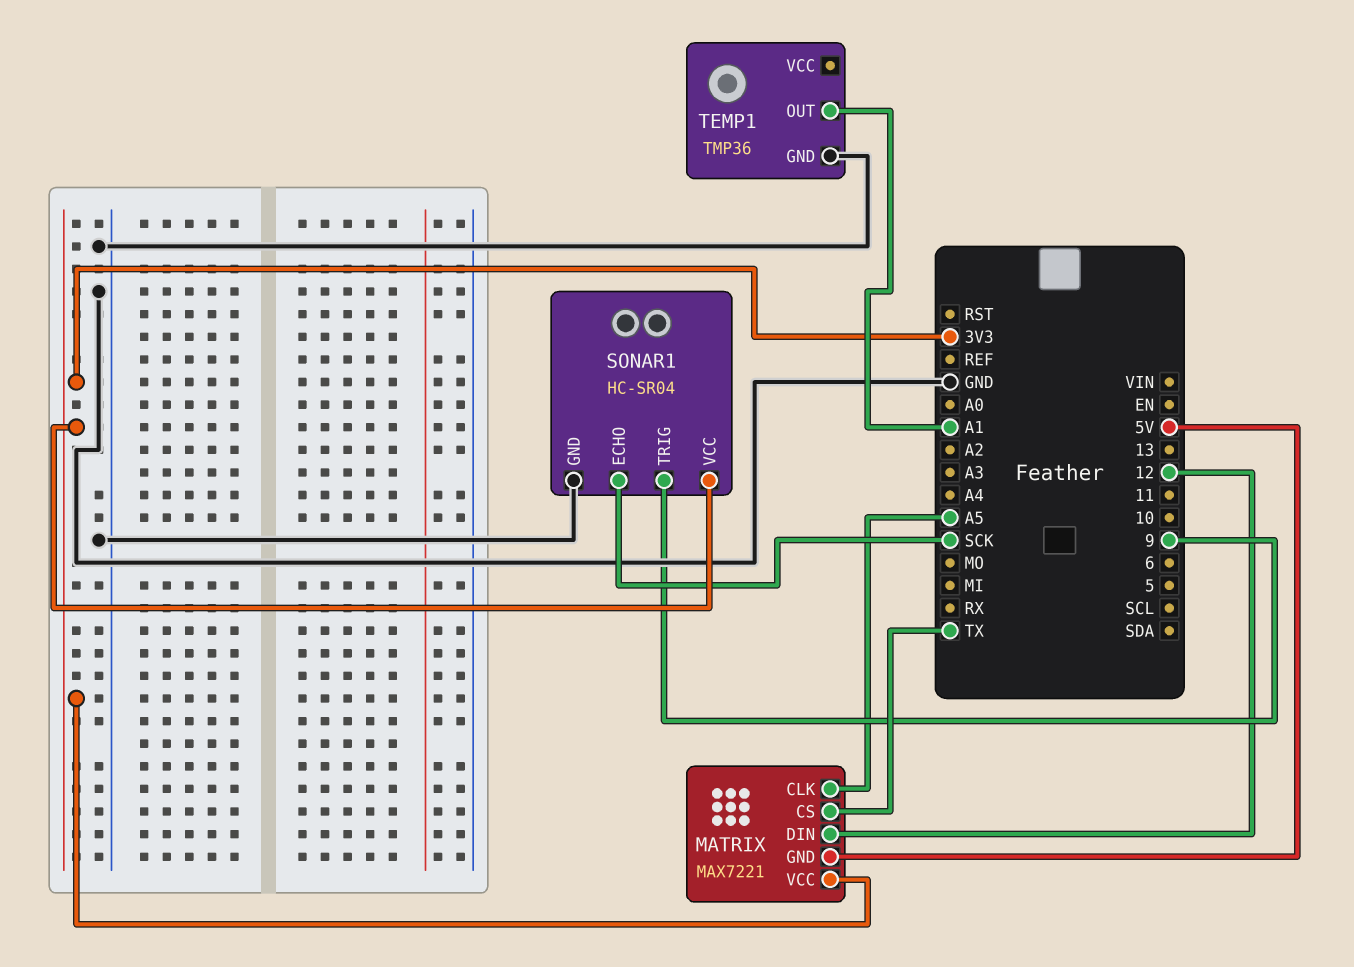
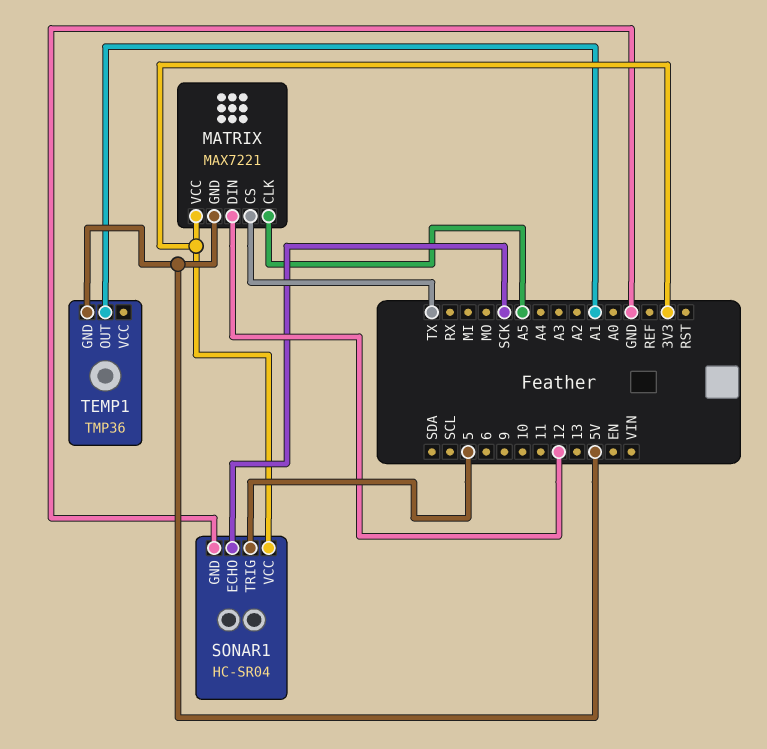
SONAR1 pin TRIG: 9 -> 5
TEMP1 pin GND: GND -> 5V

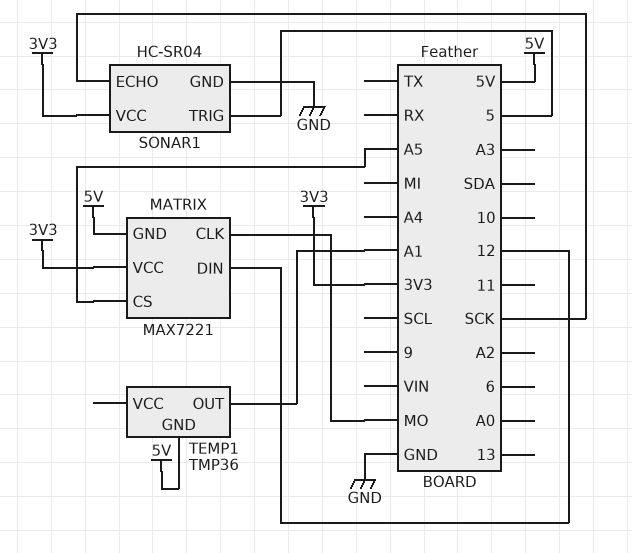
MATRIX pin CLK: A5 -> MO
MATRIX pin CS: TX -> A5

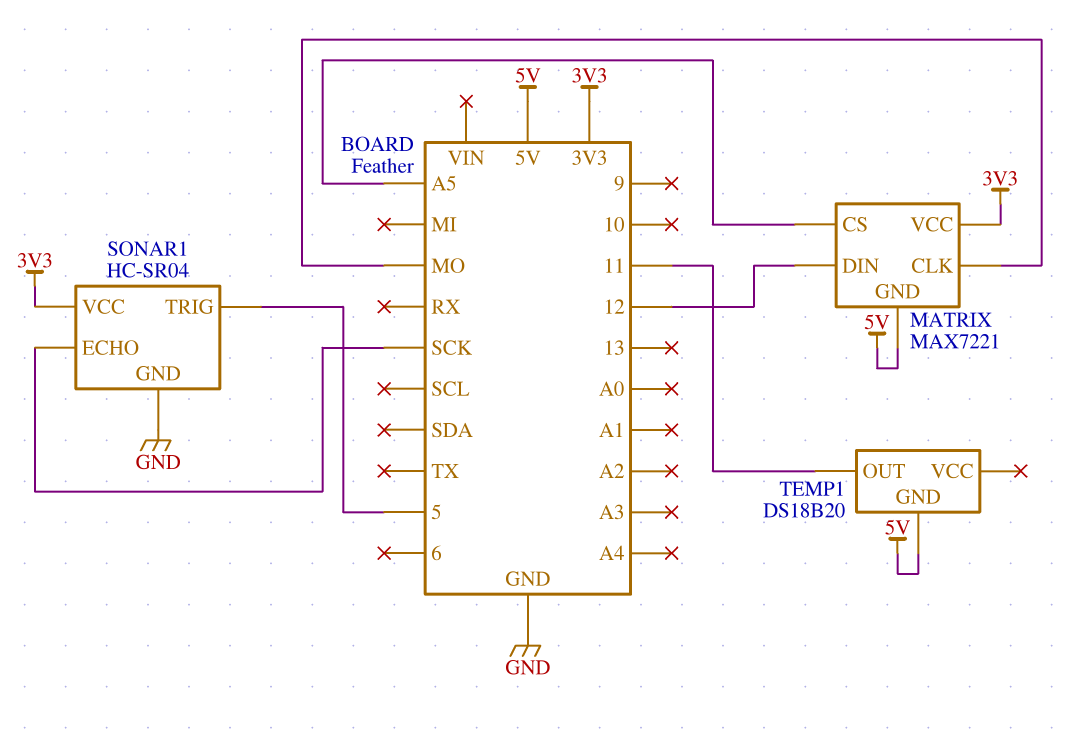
TEMP1: TMP36 -> DS18B20
TEMP1 pin OUT: A1 -> 11

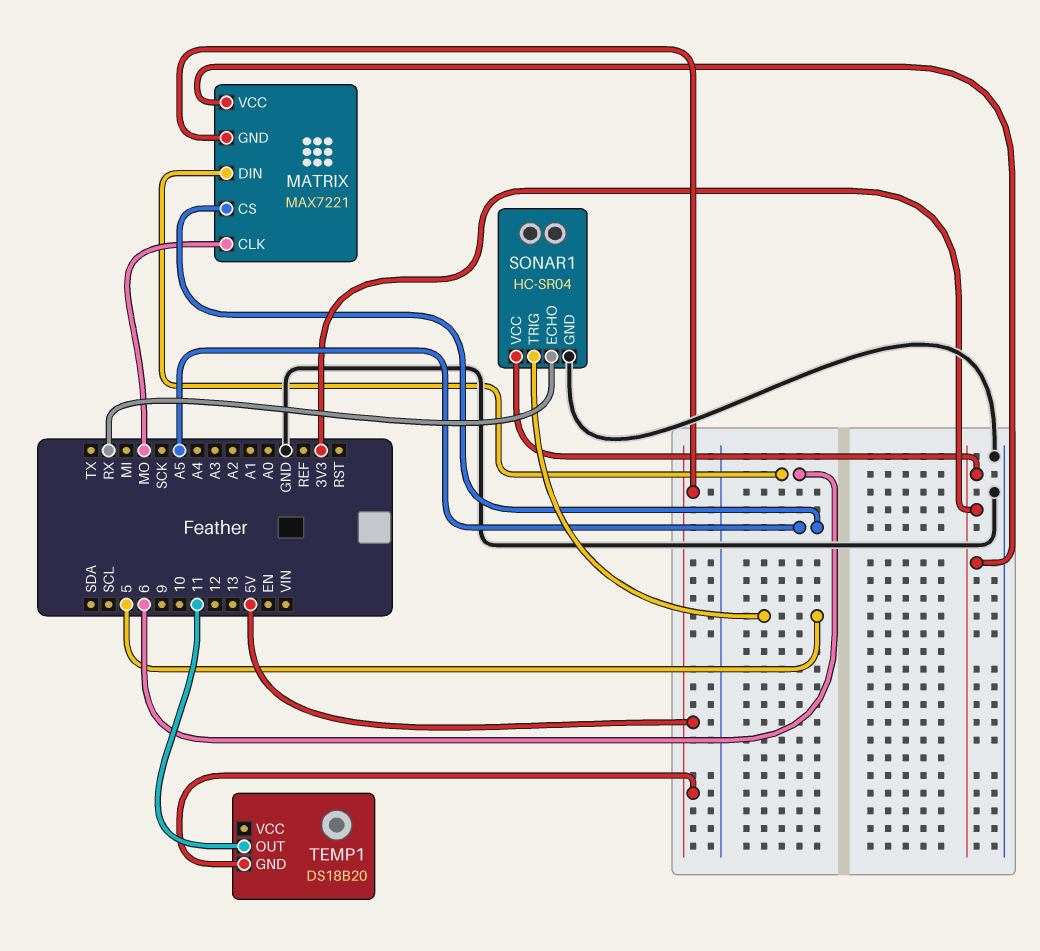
MATRIX pin DIN: 12 -> 6
SONAR1 pin ECHO: SCK -> RX

